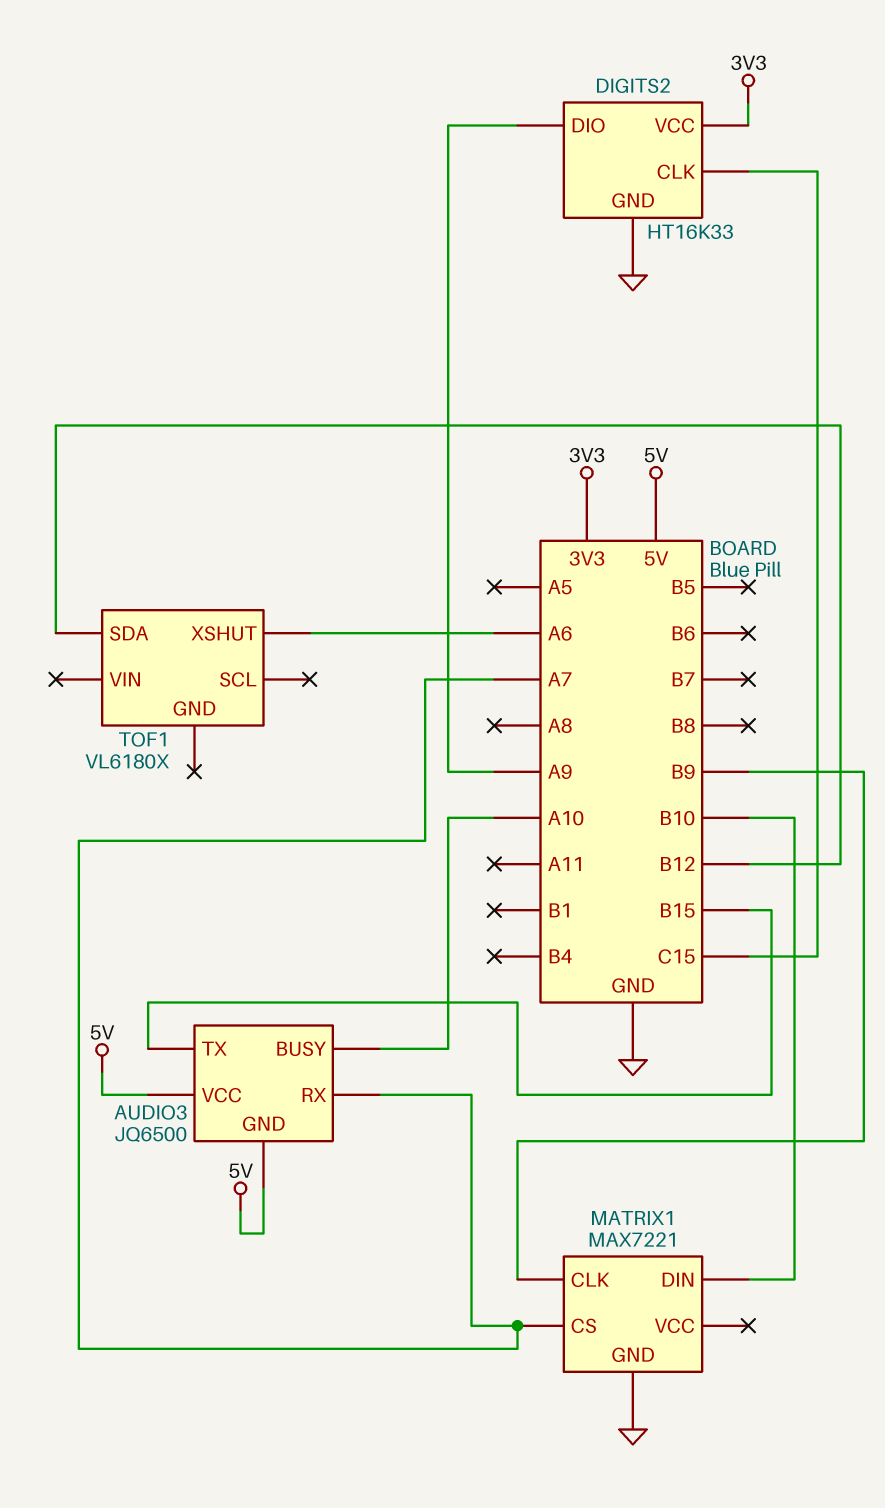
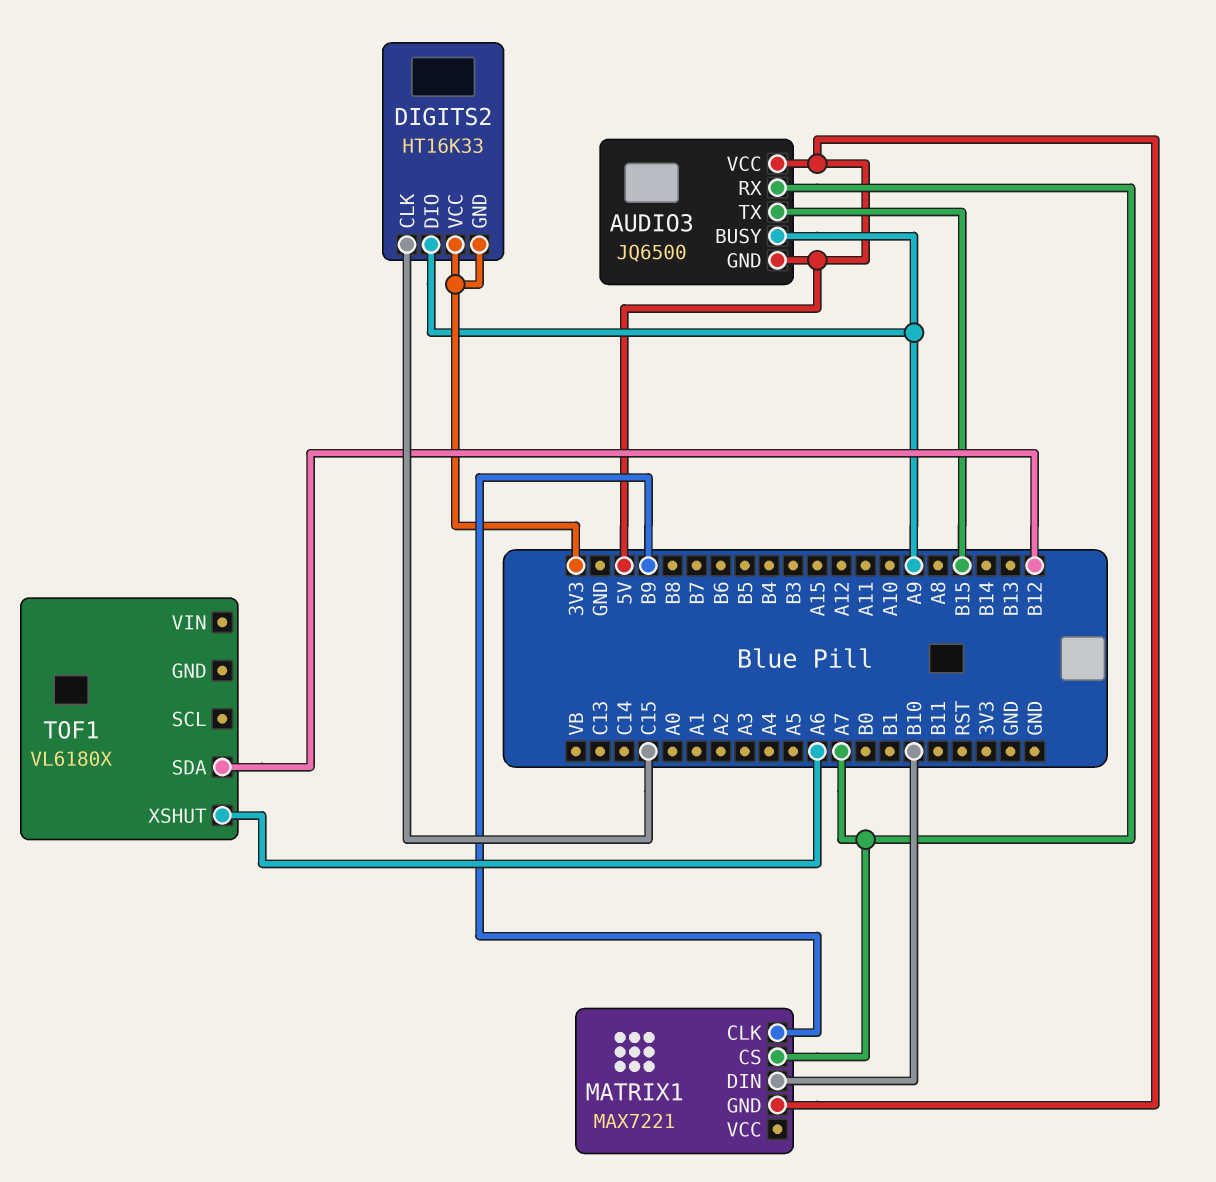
AUDIO3 pin BUSY: A10 -> A9
DIGITS2 pin GND: GND -> 3V3
MATRIX1 pin GND: GND -> 5V

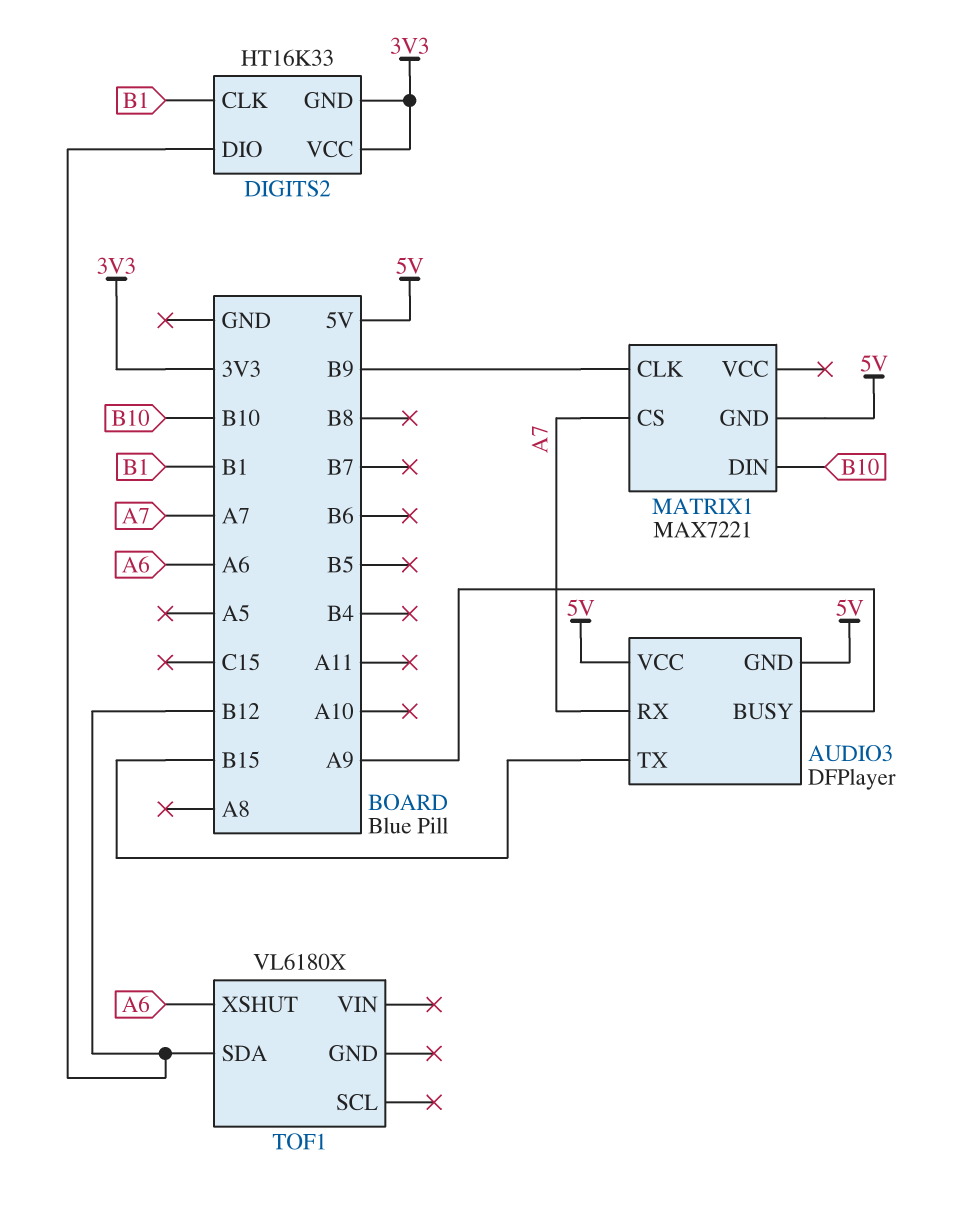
AUDIO3: JQ6500 -> DFPlayer
DIGITS2 pin CLK: C15 -> B1
DIGITS2 pin DIO: A9 -> B12

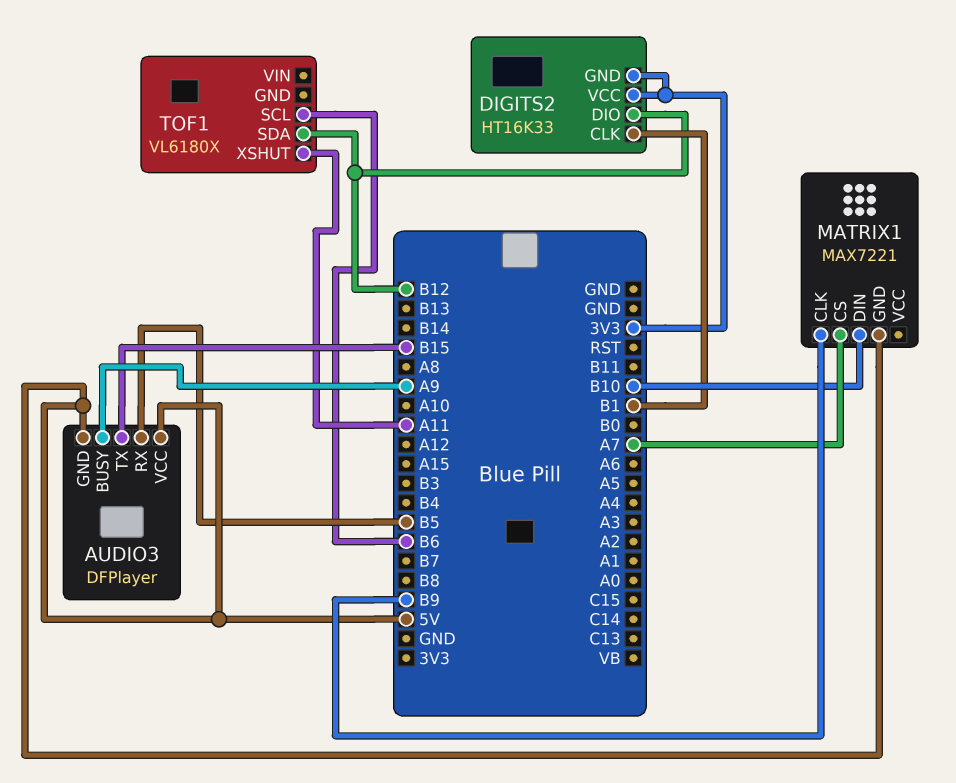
AUDIO3 pin RX: A7 -> B5
TOF1 pin SCL: none -> B6
TOF1 pin XSHUT: A6 -> A11

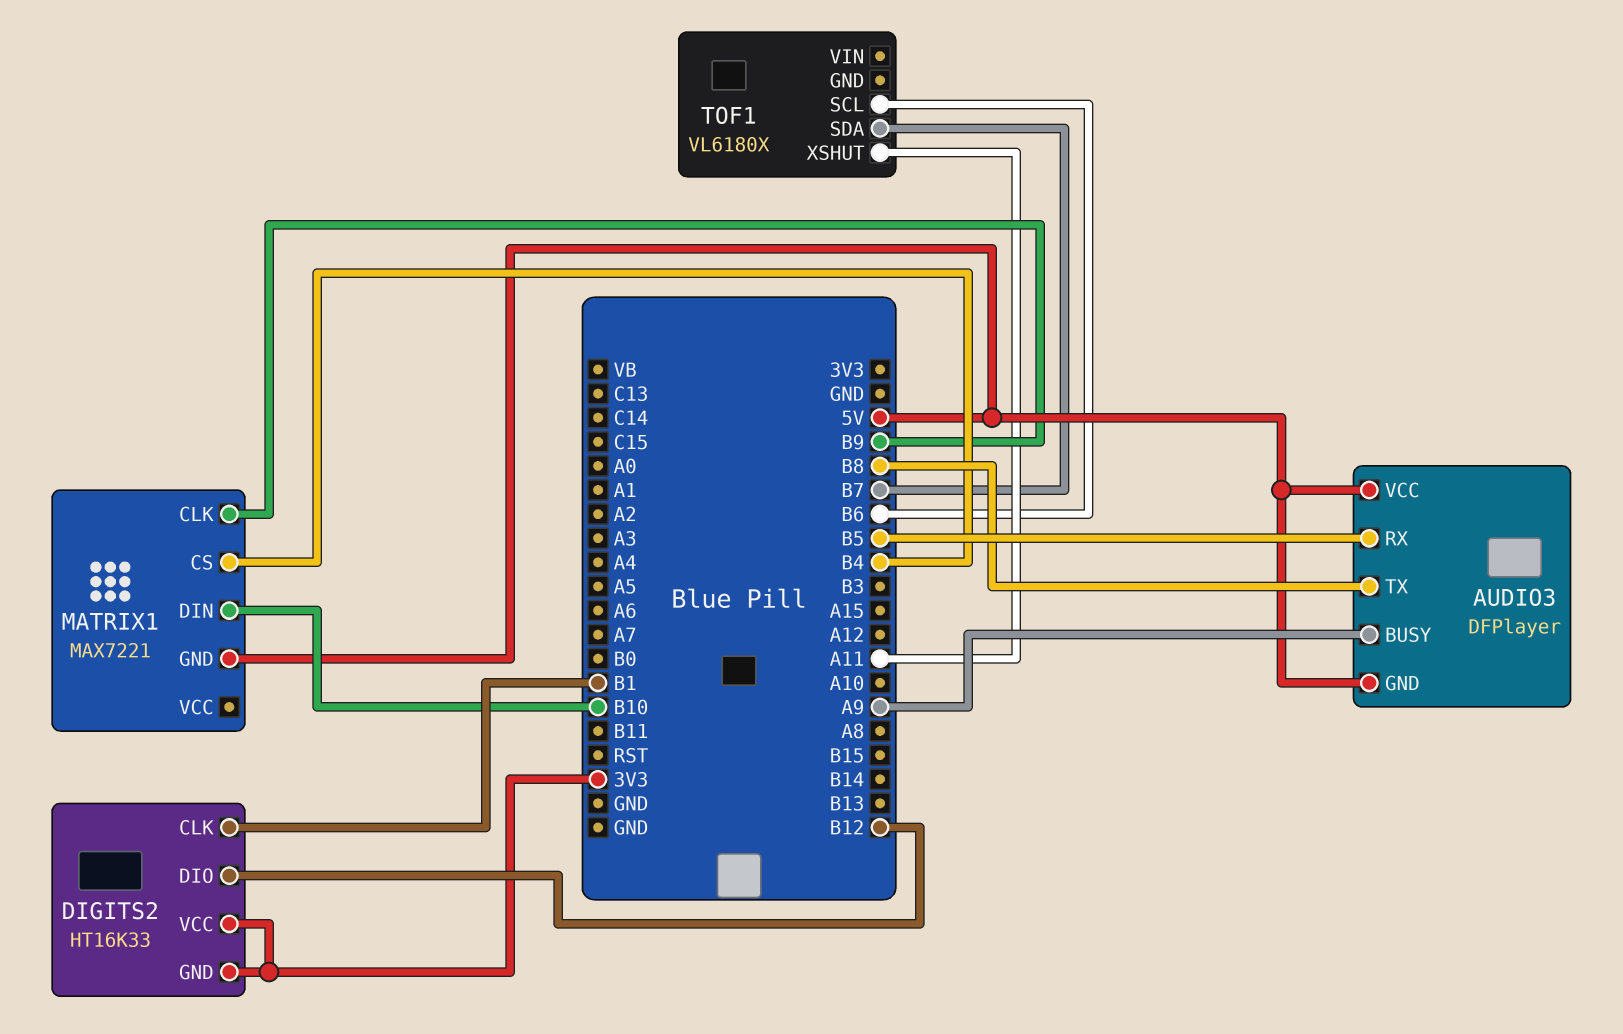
AUDIO3 pin TX: B15 -> B8
MATRIX1 pin CS: A7 -> B4
TOF1 pin SDA: B12 -> B7

